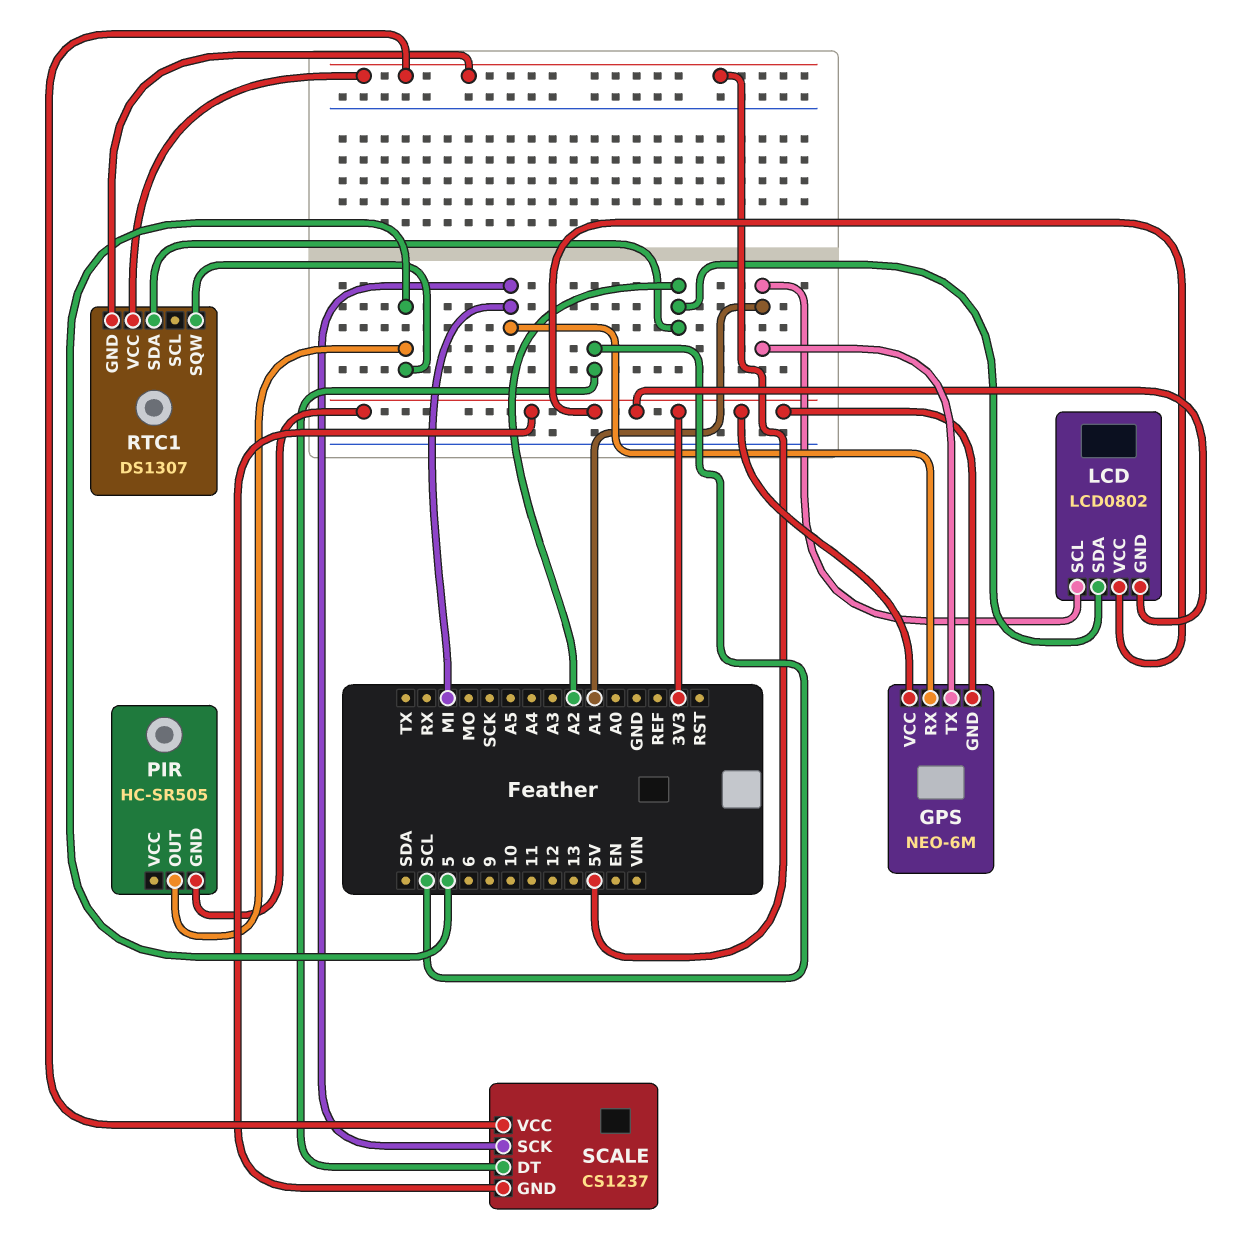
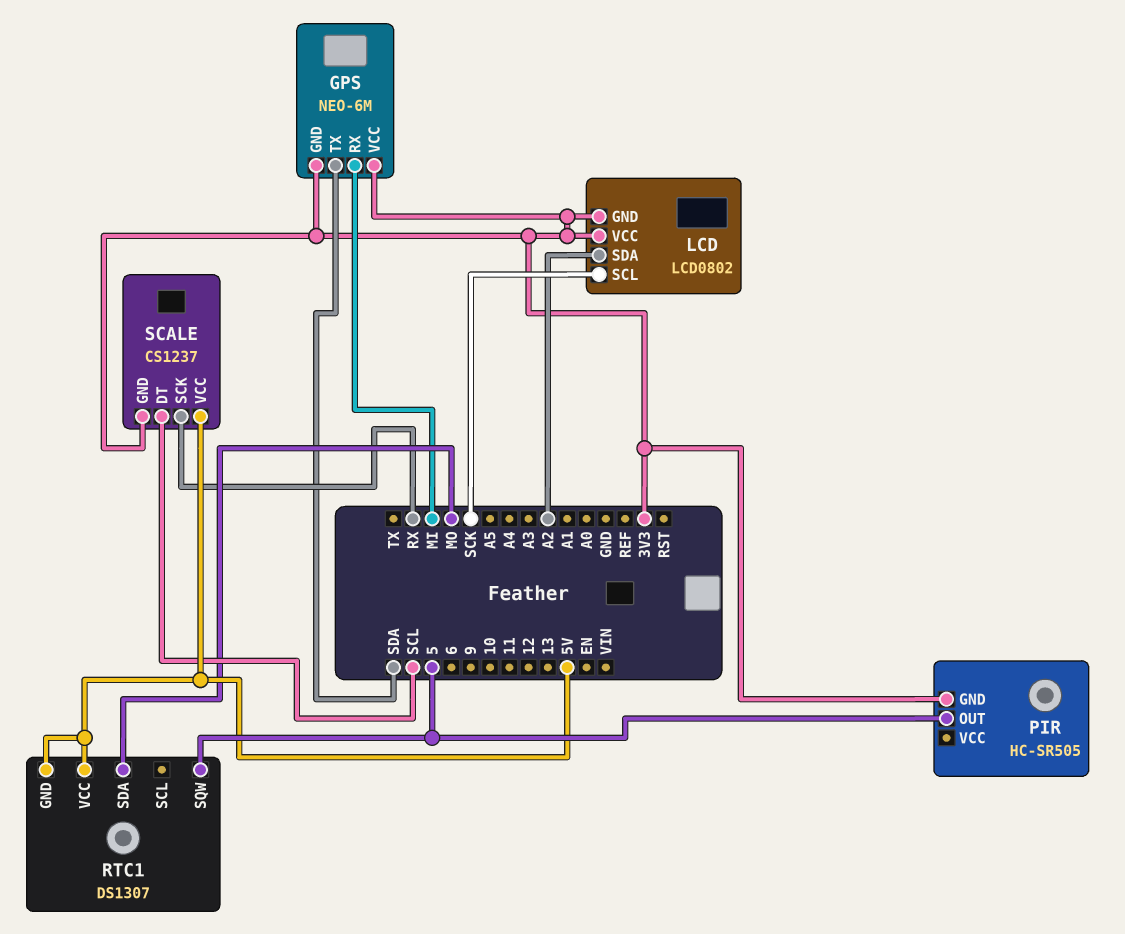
GPS pin TX: A1 -> SDA
LCD pin SCL: A1 -> SCK
RTC1 pin SDA: A2 -> MO
SCALE pin SCK: MI -> RX

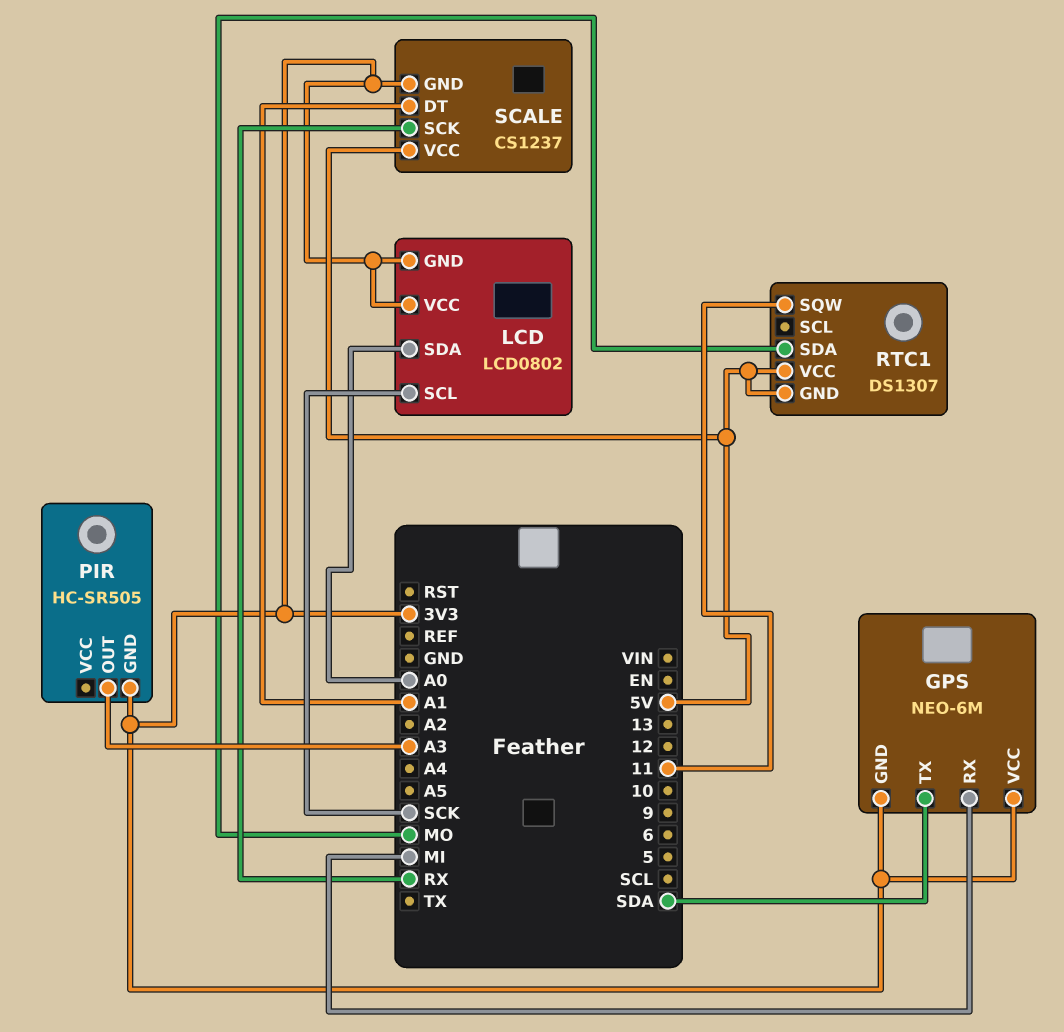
LCD pin SDA: A2 -> A0
PIR pin OUT: 5 -> A3
RTC1 pin SQW: 5 -> 11
SCALE pin DT: SCL -> A1

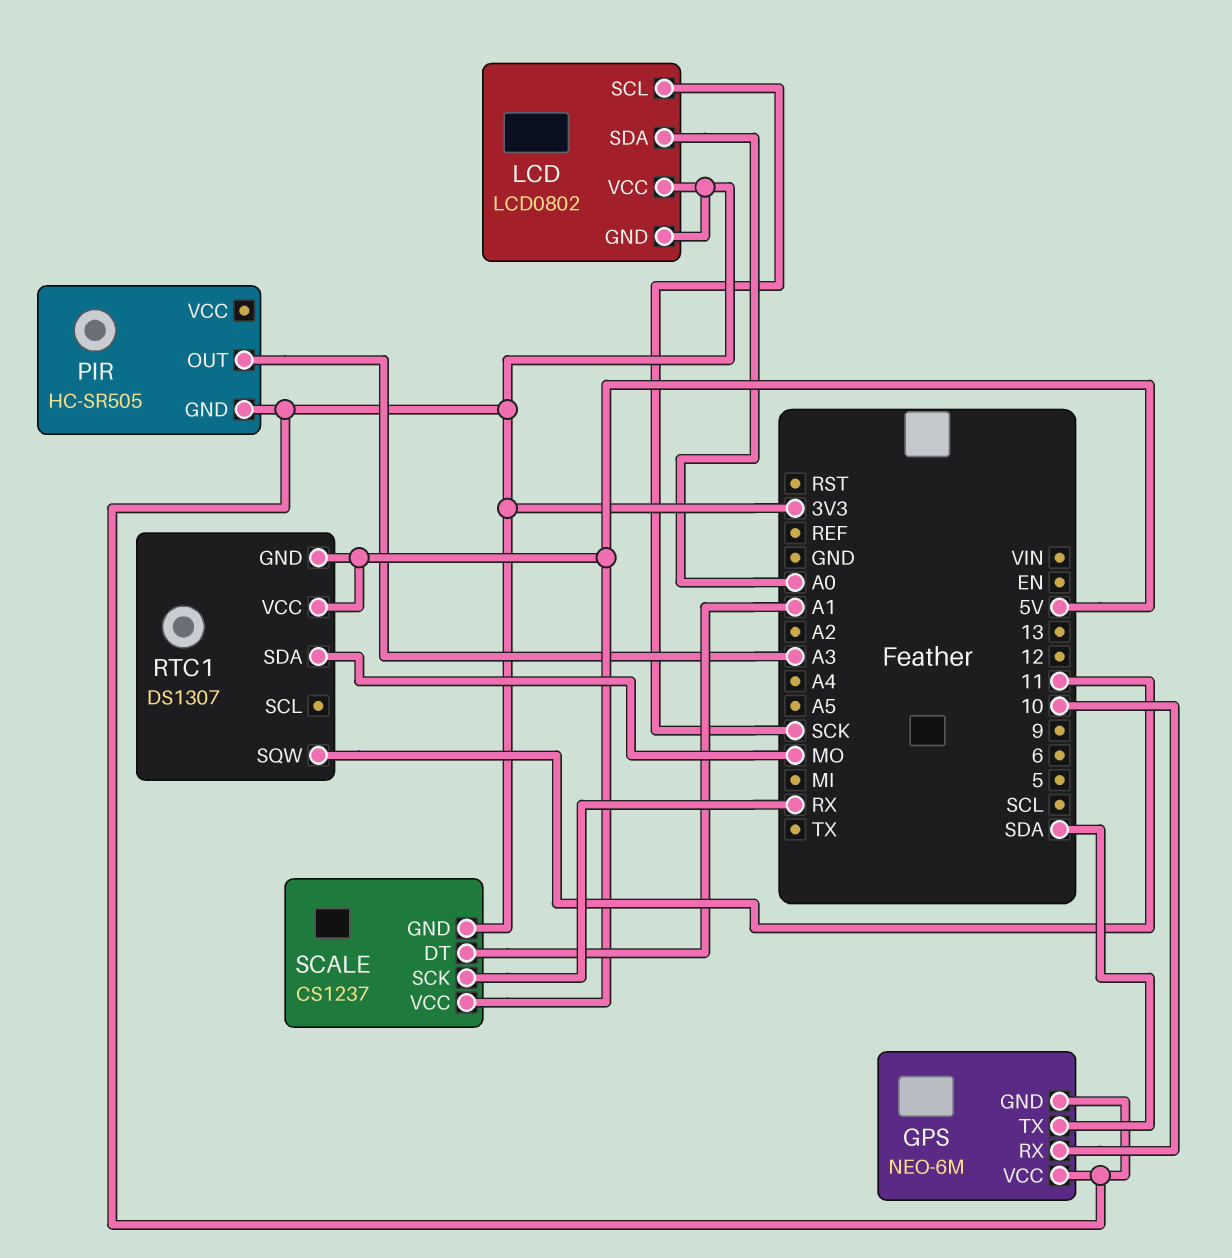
GPS pin RX: MI -> 10

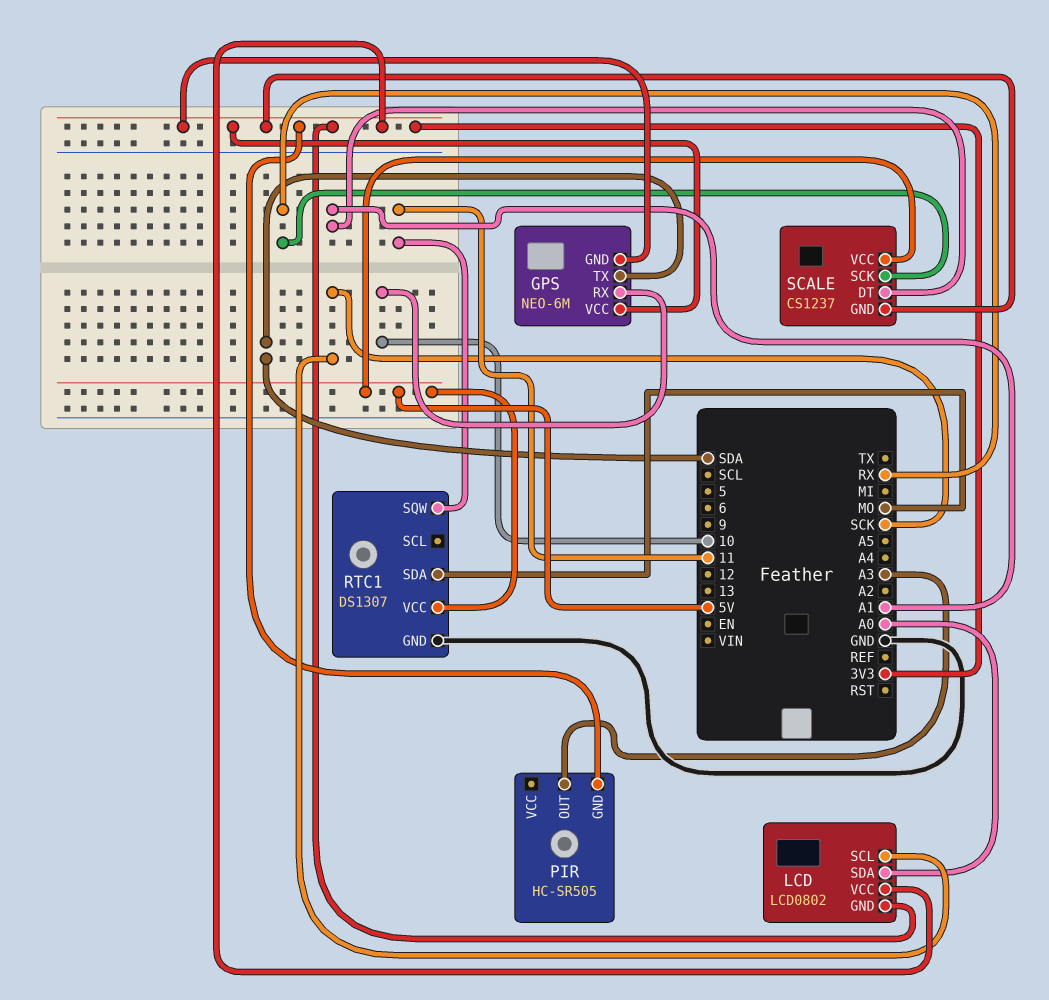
RTC1 pin GND: 5V -> GND

